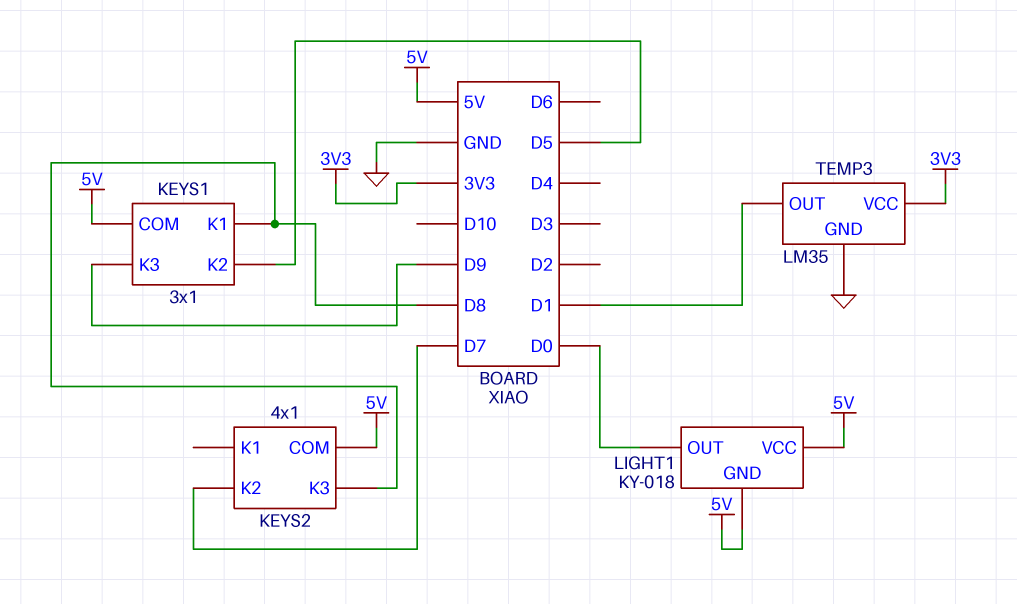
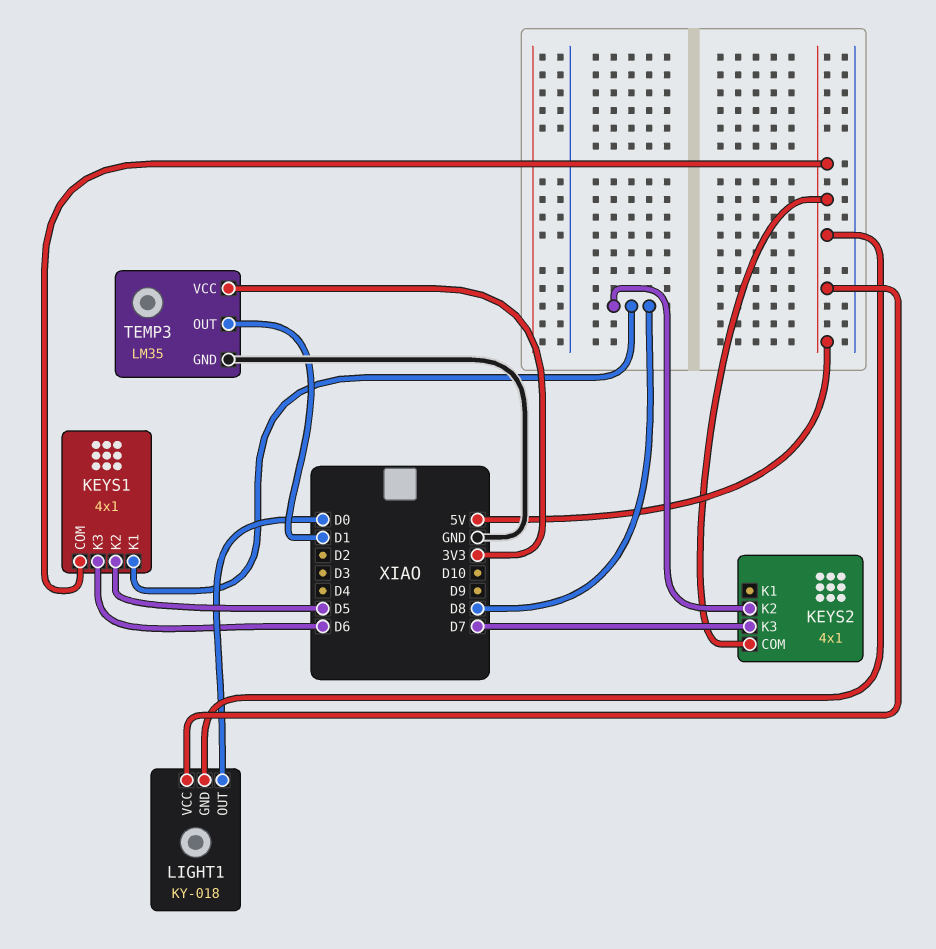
KEYS1: 3x1 -> 4x1
KEYS1 pin K3: D9 -> D6
KEYS2 pin K2: D7 -> D8
KEYS2 pin K3: D8 -> D7

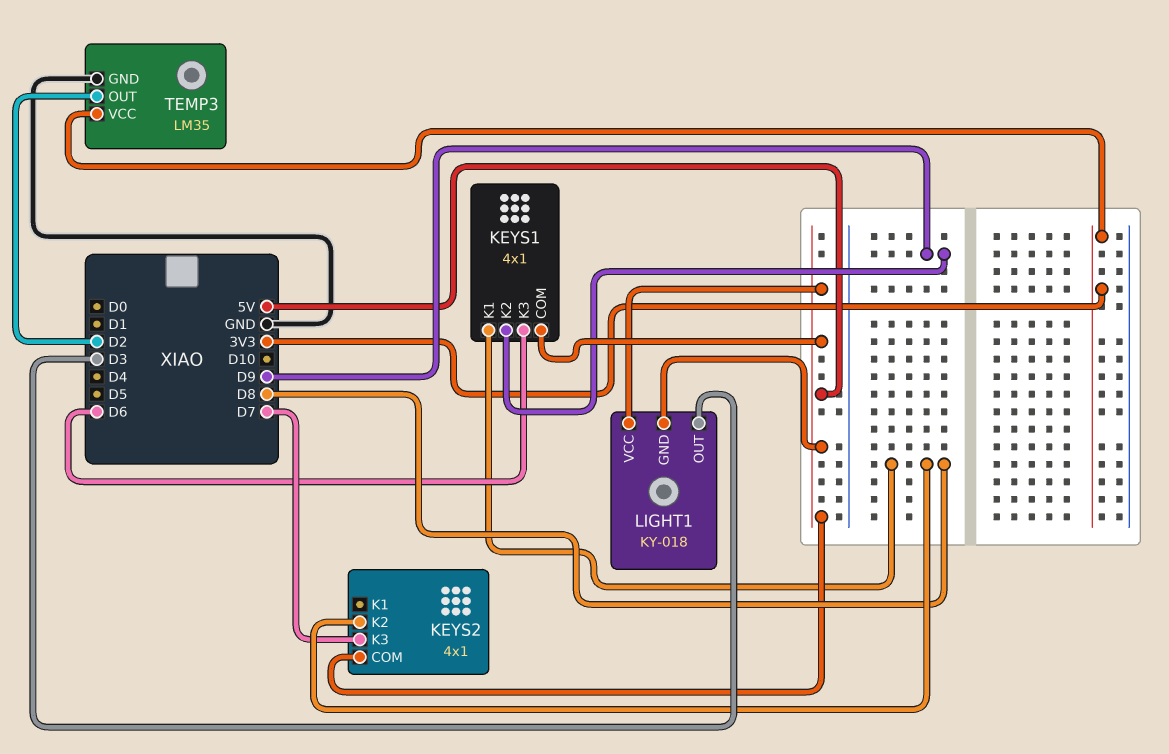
KEYS1 pin K2: D5 -> D9
LIGHT1 pin OUT: D0 -> D3
TEMP3 pin OUT: D1 -> D2

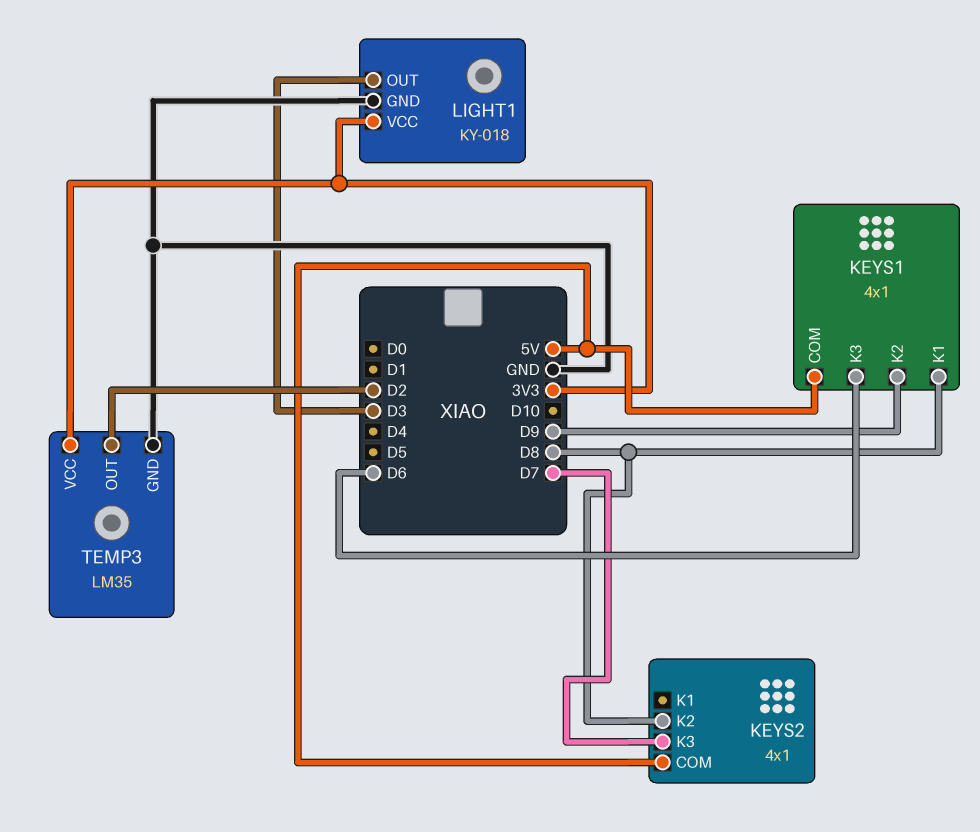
LIGHT1 pin GND: 5V -> GND
LIGHT1 pin VCC: 5V -> 3V3

